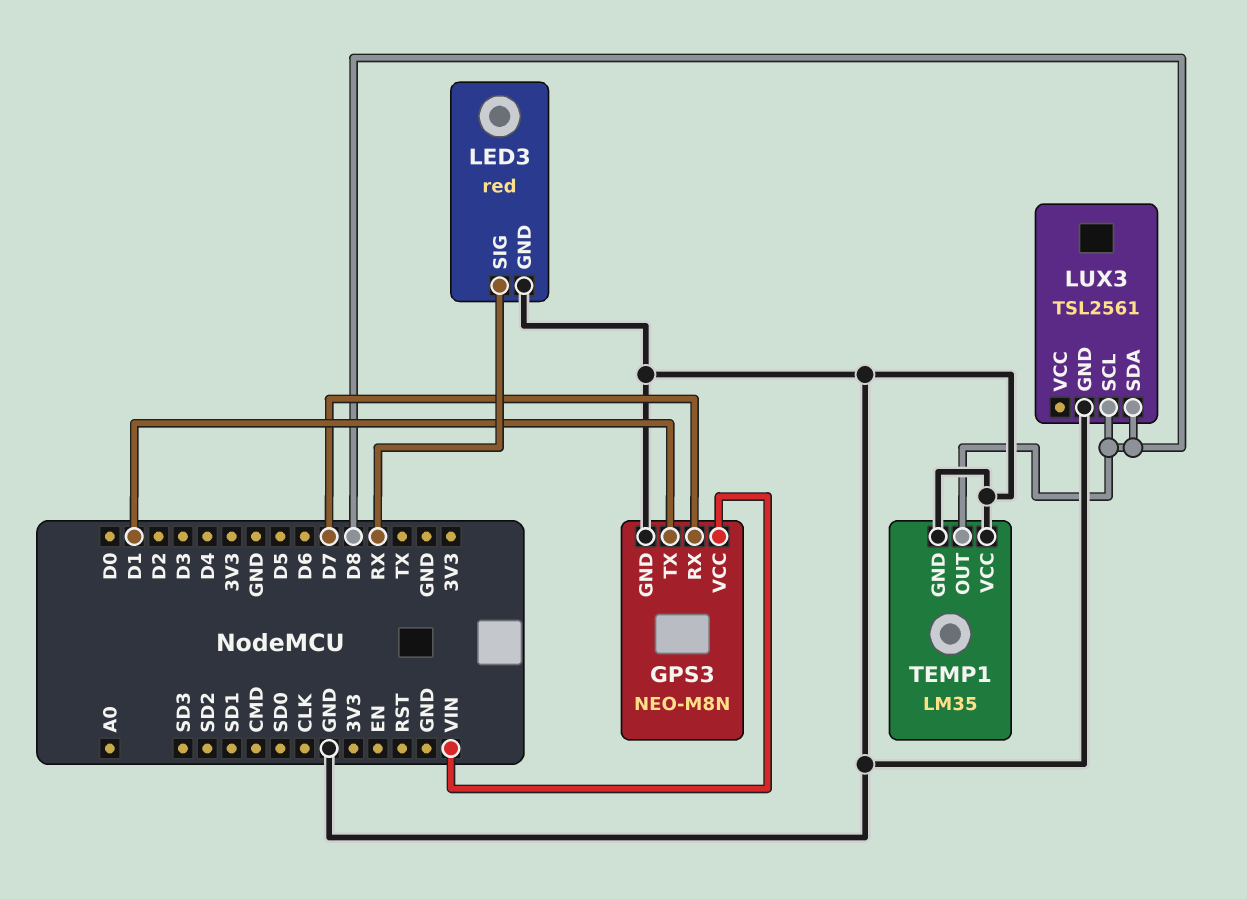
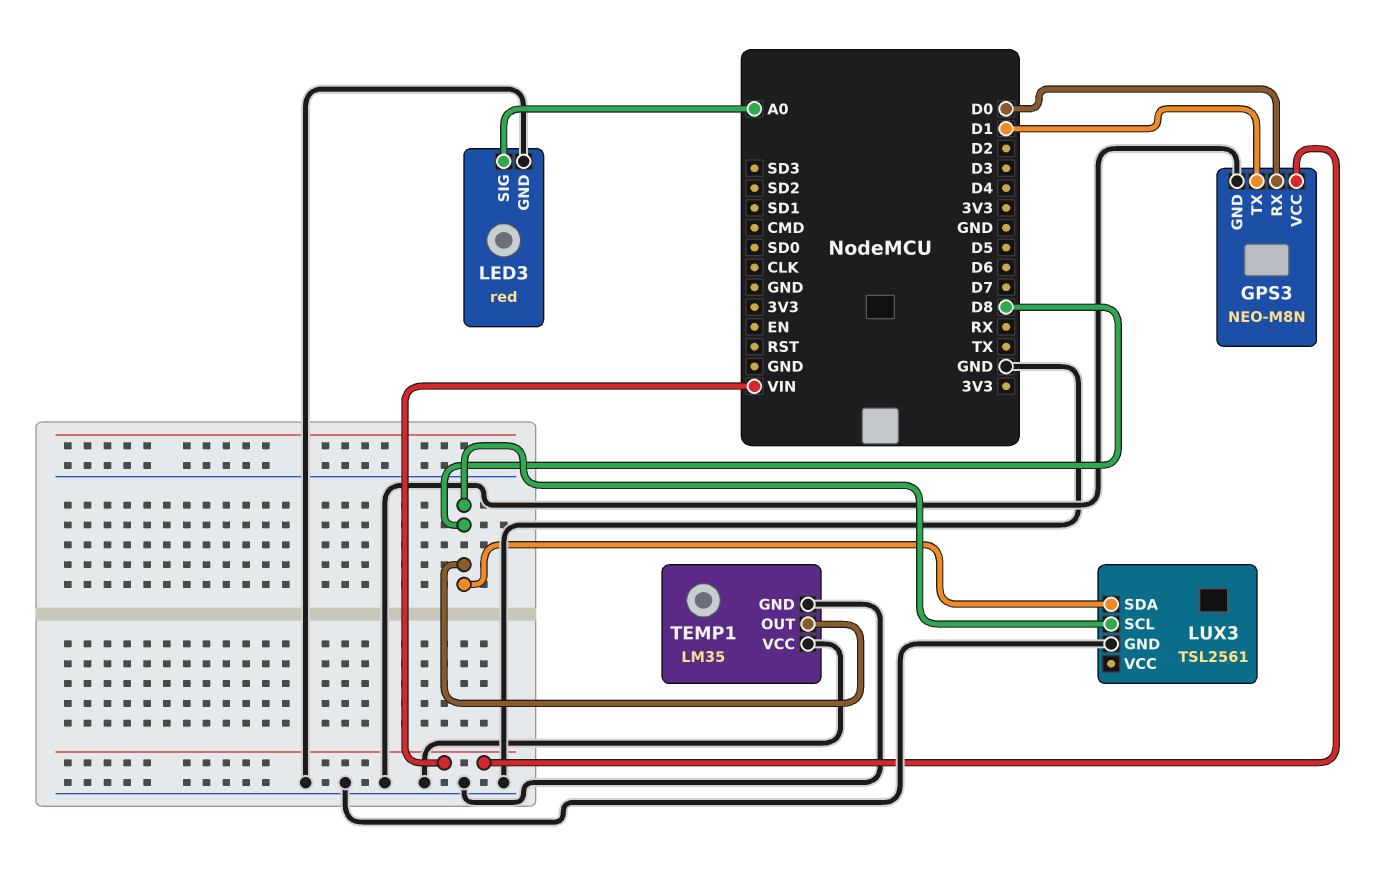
GPS3 pin RX: D7 -> D0
LED3 pin SIG: RX -> A0

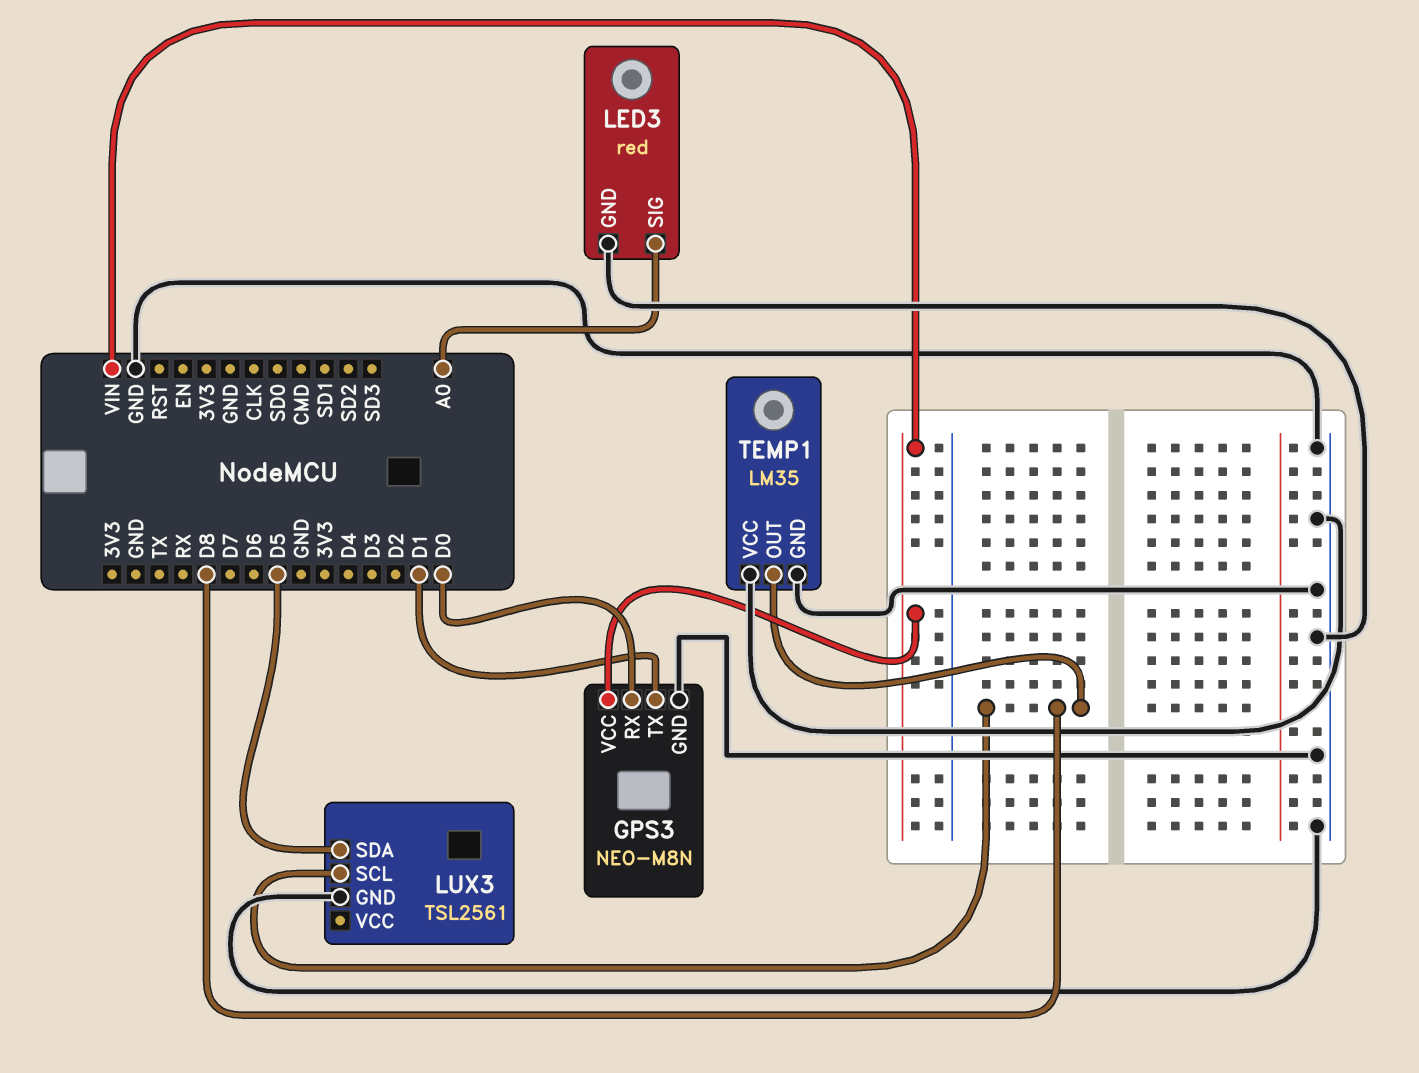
LUX3 pin SDA: D8 -> D5

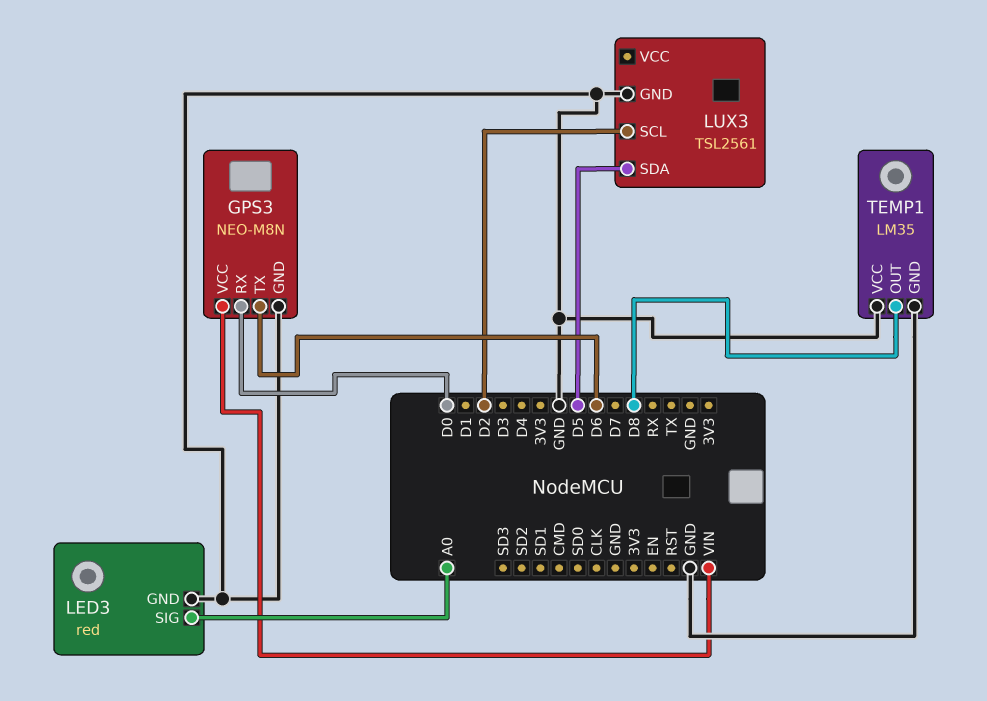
GPS3 pin TX: D1 -> D6
LUX3 pin SCL: D8 -> D2

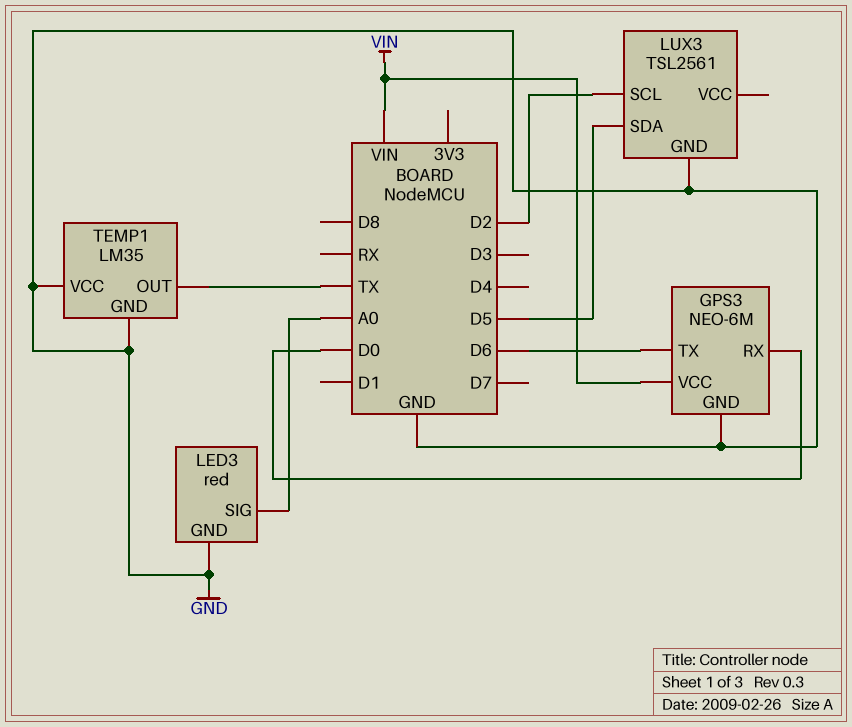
GPS3: NEO-M8N -> NEO-6M
TEMP1 pin OUT: D8 -> TX

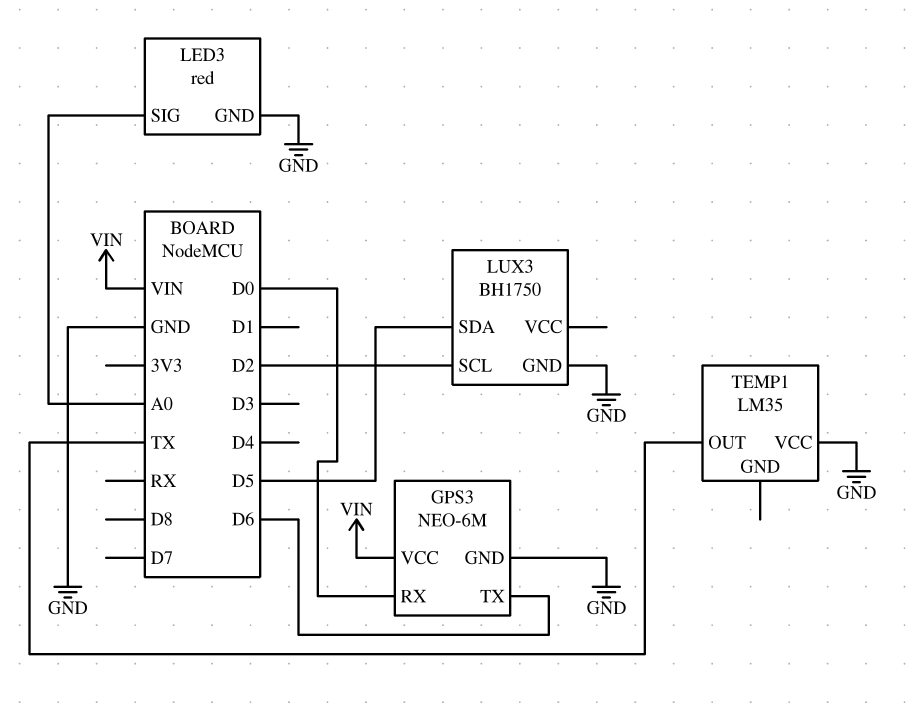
LUX3: TSL2561 -> BH1750
TEMP1 pin GND: GND -> none

